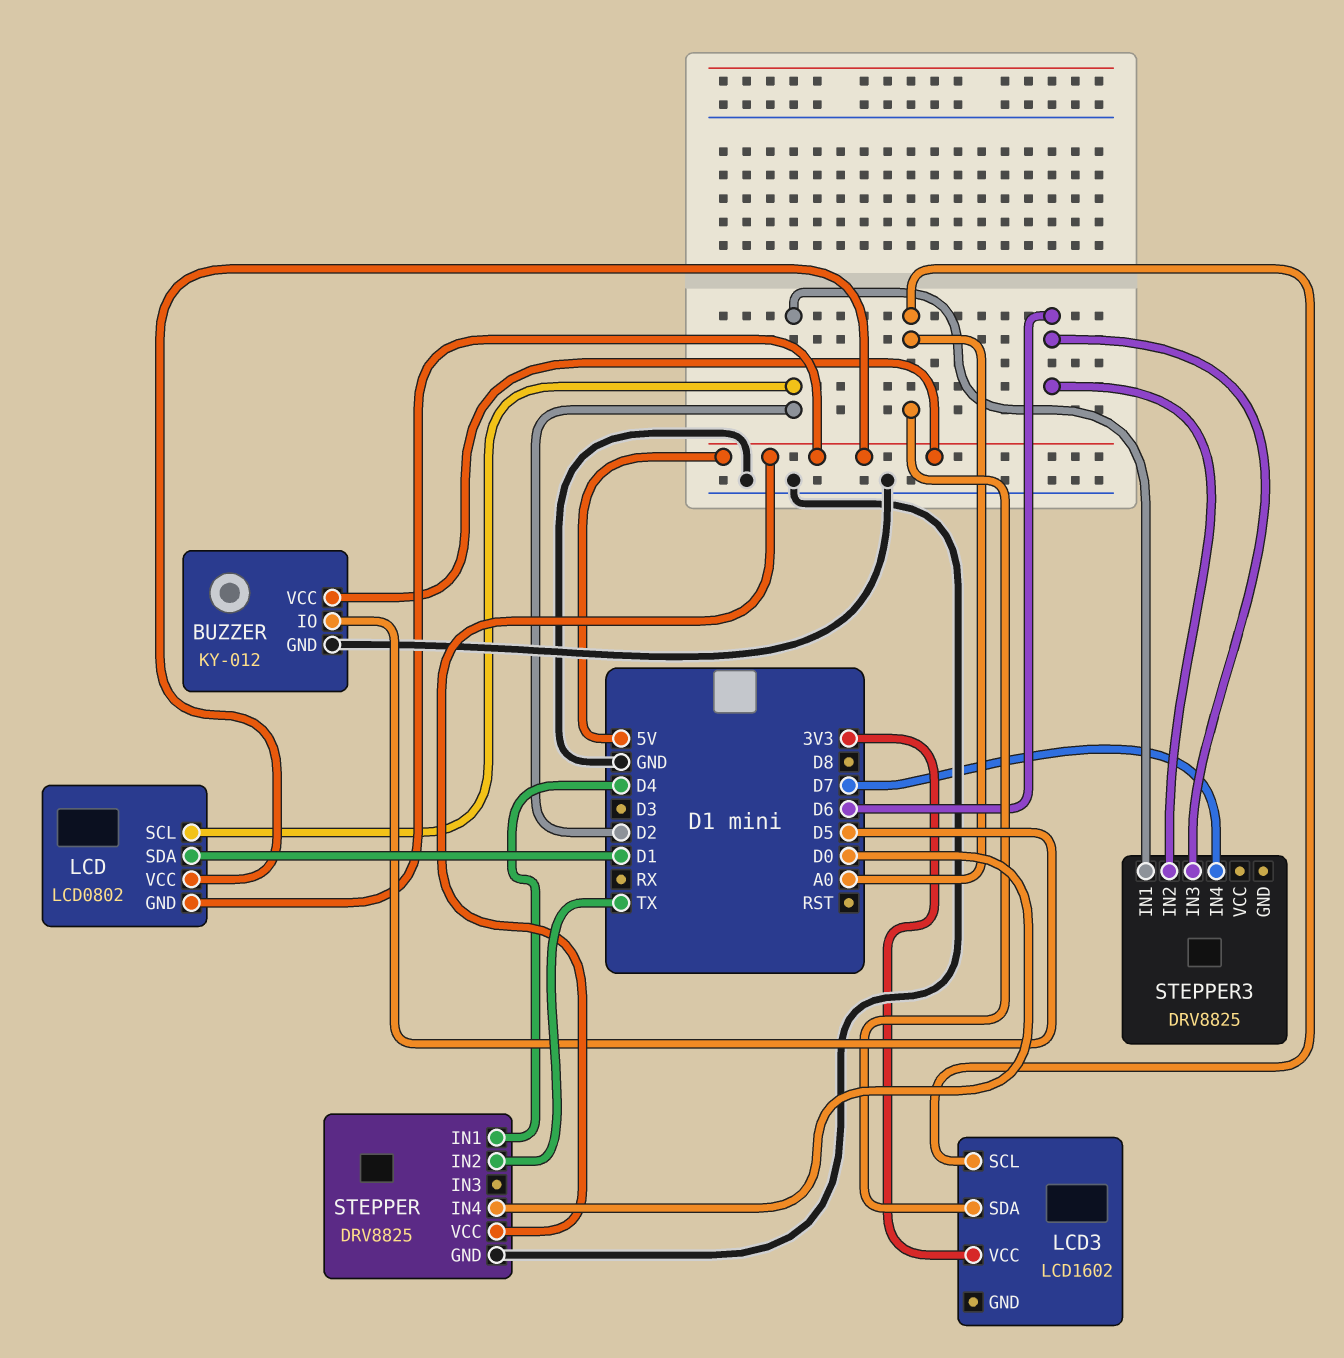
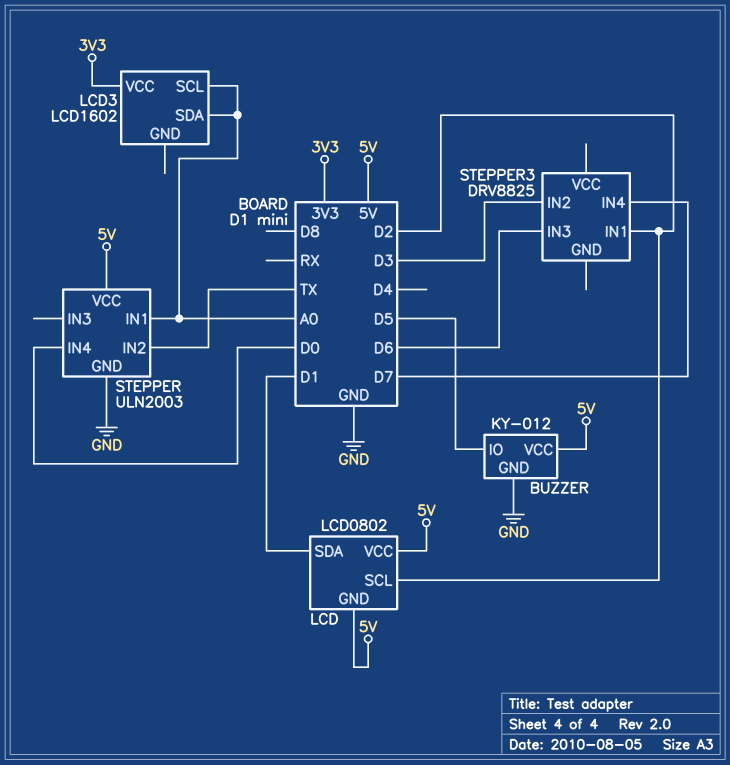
STEPPER: DRV8825 -> ULN2003
STEPPER pin IN1: D4 -> A0
STEPPER3 pin IN2: D6 -> D3

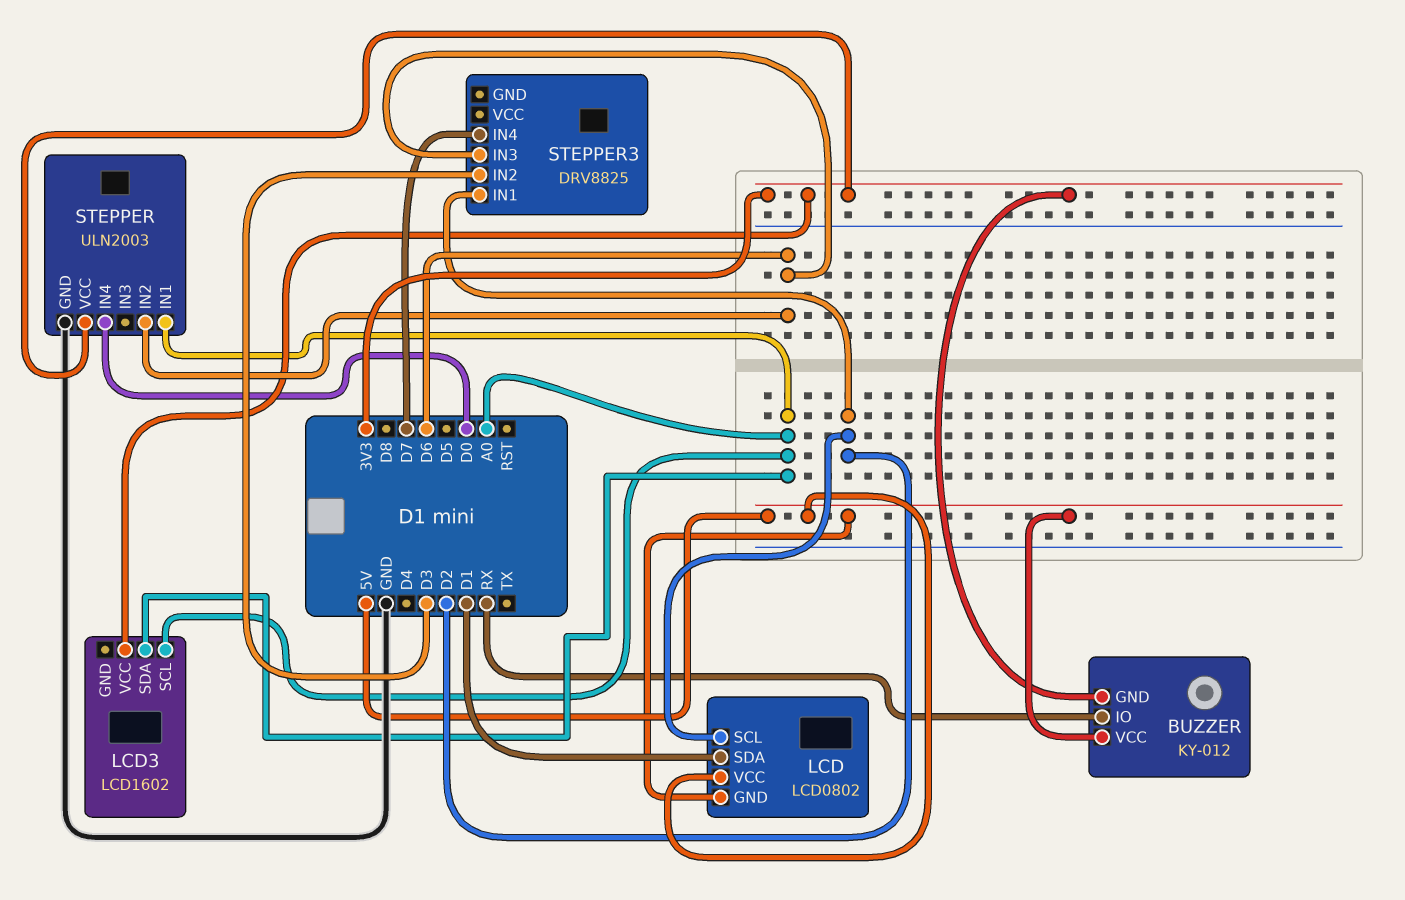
BUZZER pin GND: GND -> 3V3
BUZZER pin IO: D5 -> RX
STEPPER pin IN2: TX -> D6
STEPPER pin VCC: 5V -> 3V3

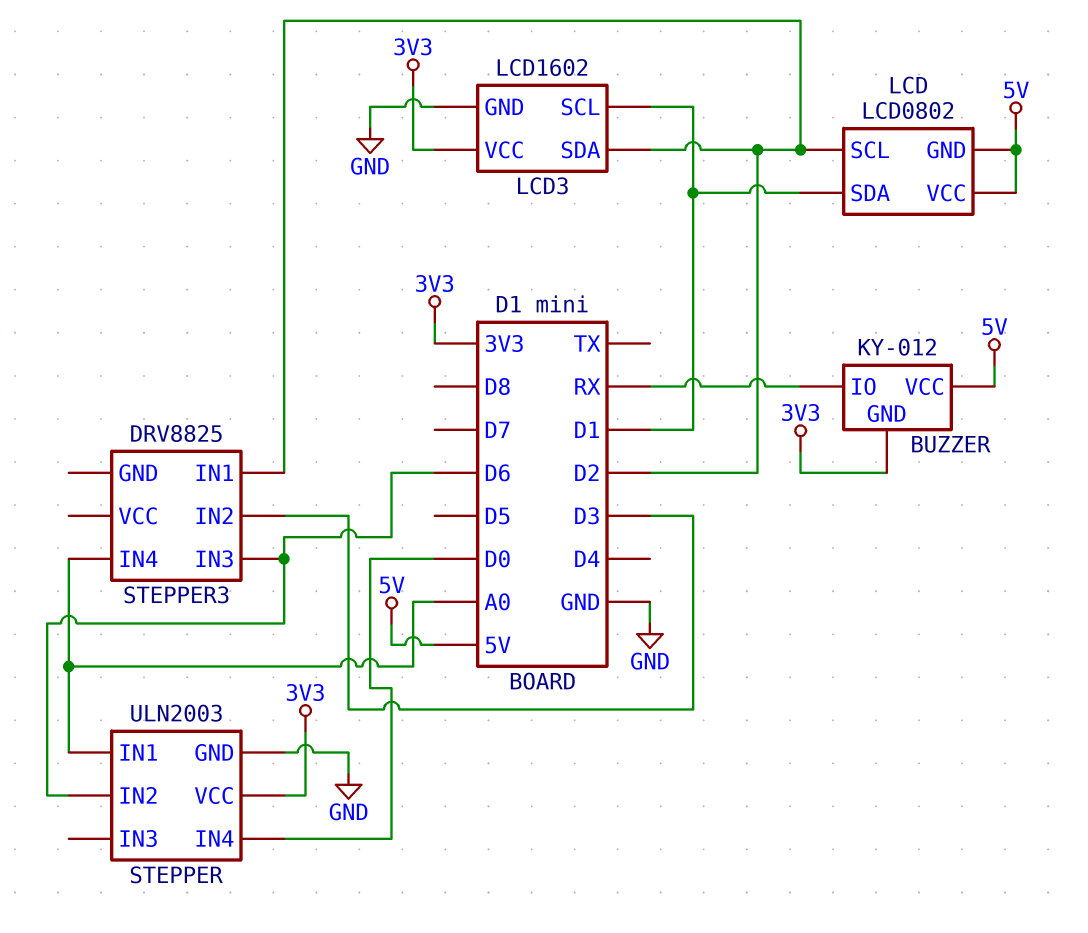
LCD3 pin GND: none -> GND
LCD3 pin SCL: A0 -> D1
LCD3 pin SDA: A0 -> D2
STEPPER3 pin IN4: D7 -> A0

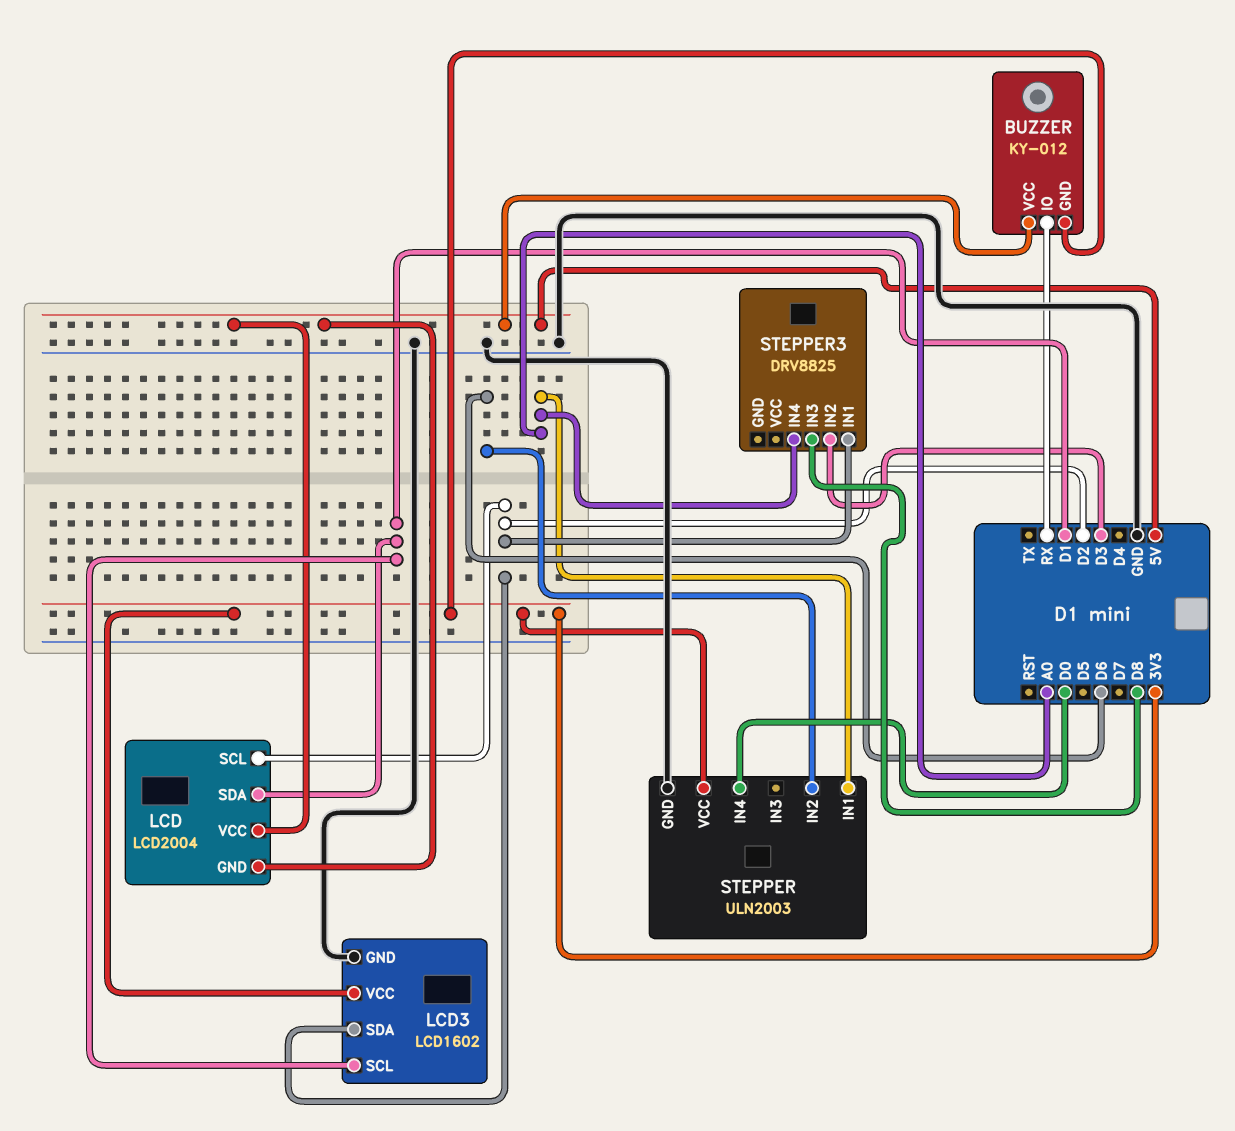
LCD: LCD0802 -> LCD2004
STEPPER3 pin IN3: D6 -> D8

